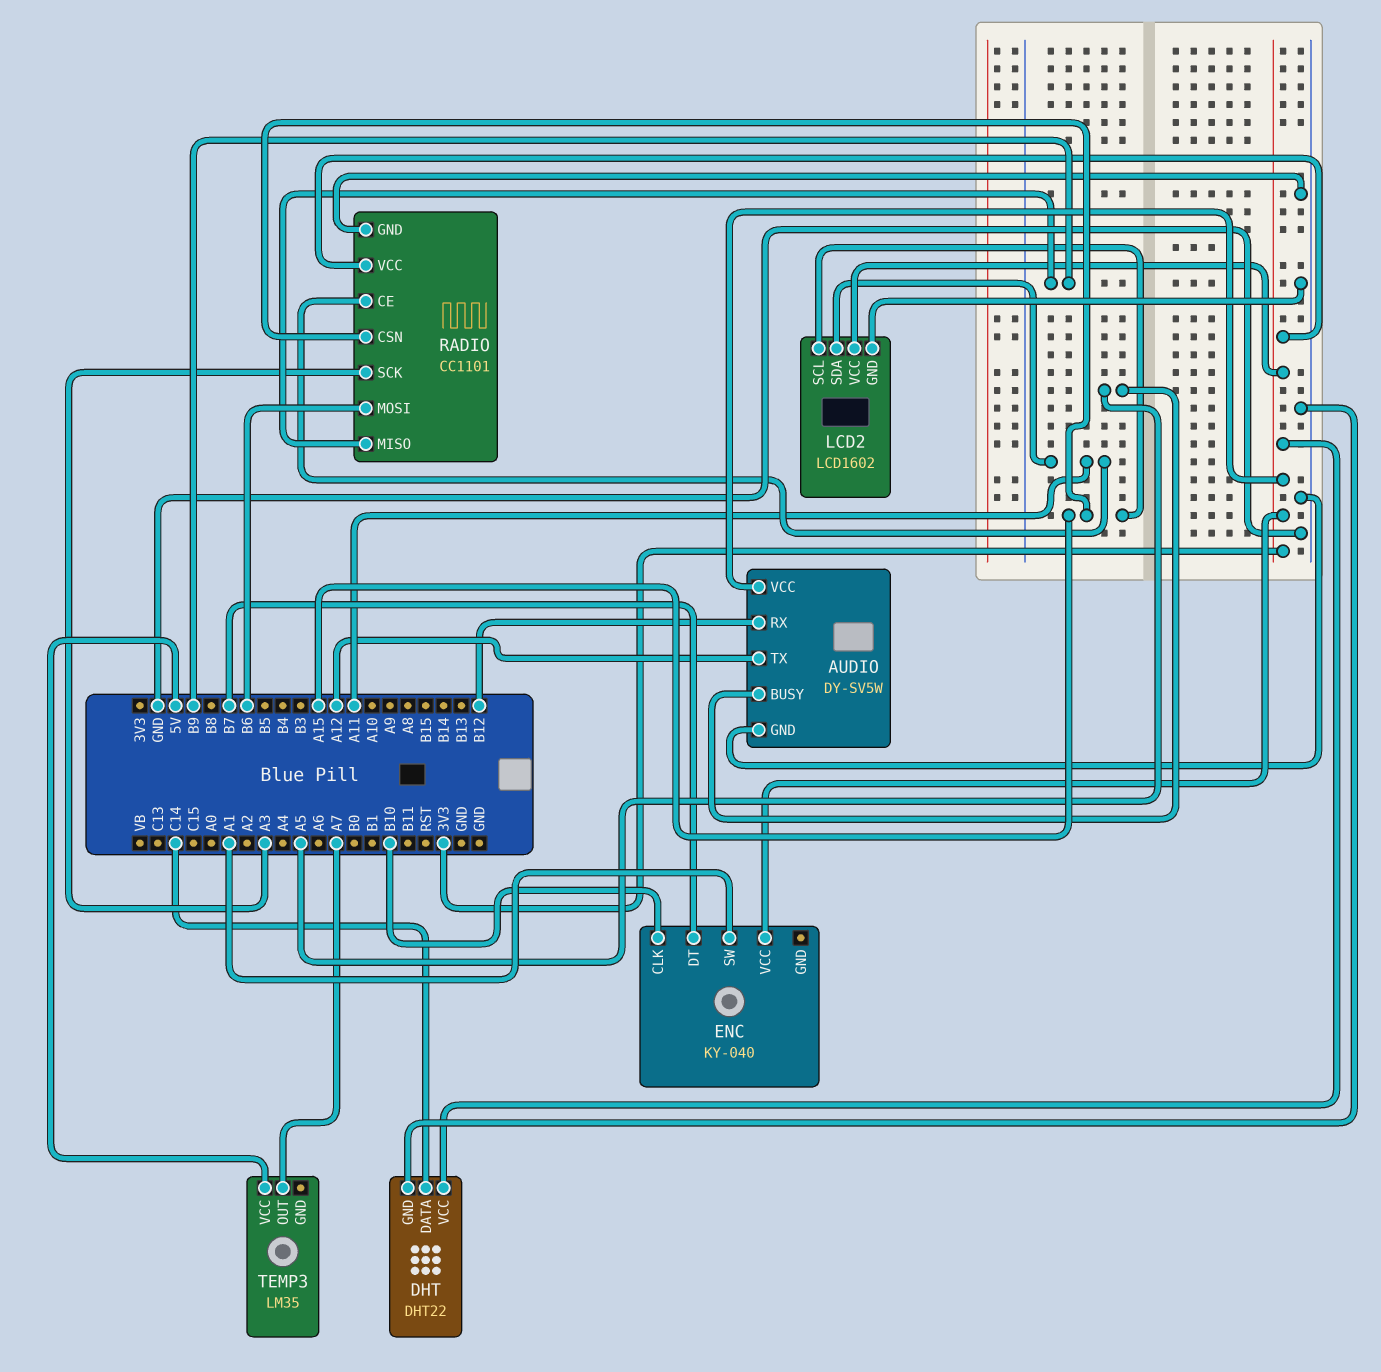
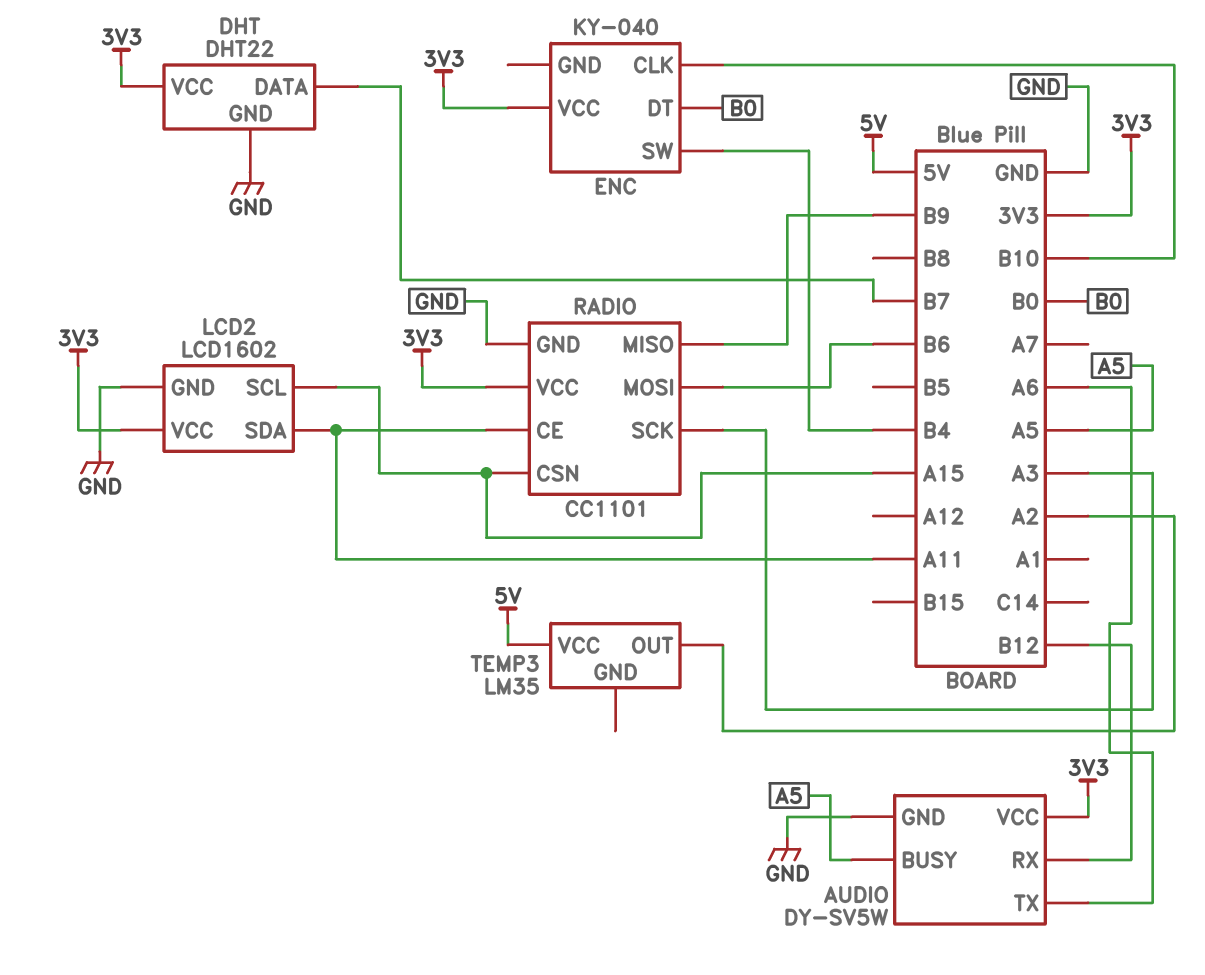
AUDIO pin TX: A12 -> A6
DHT pin DATA: C14 -> B7
ENC pin DT: B7 -> B0
ENC pin SW: A1 -> B4
TEMP3 pin OUT: A7 -> A2

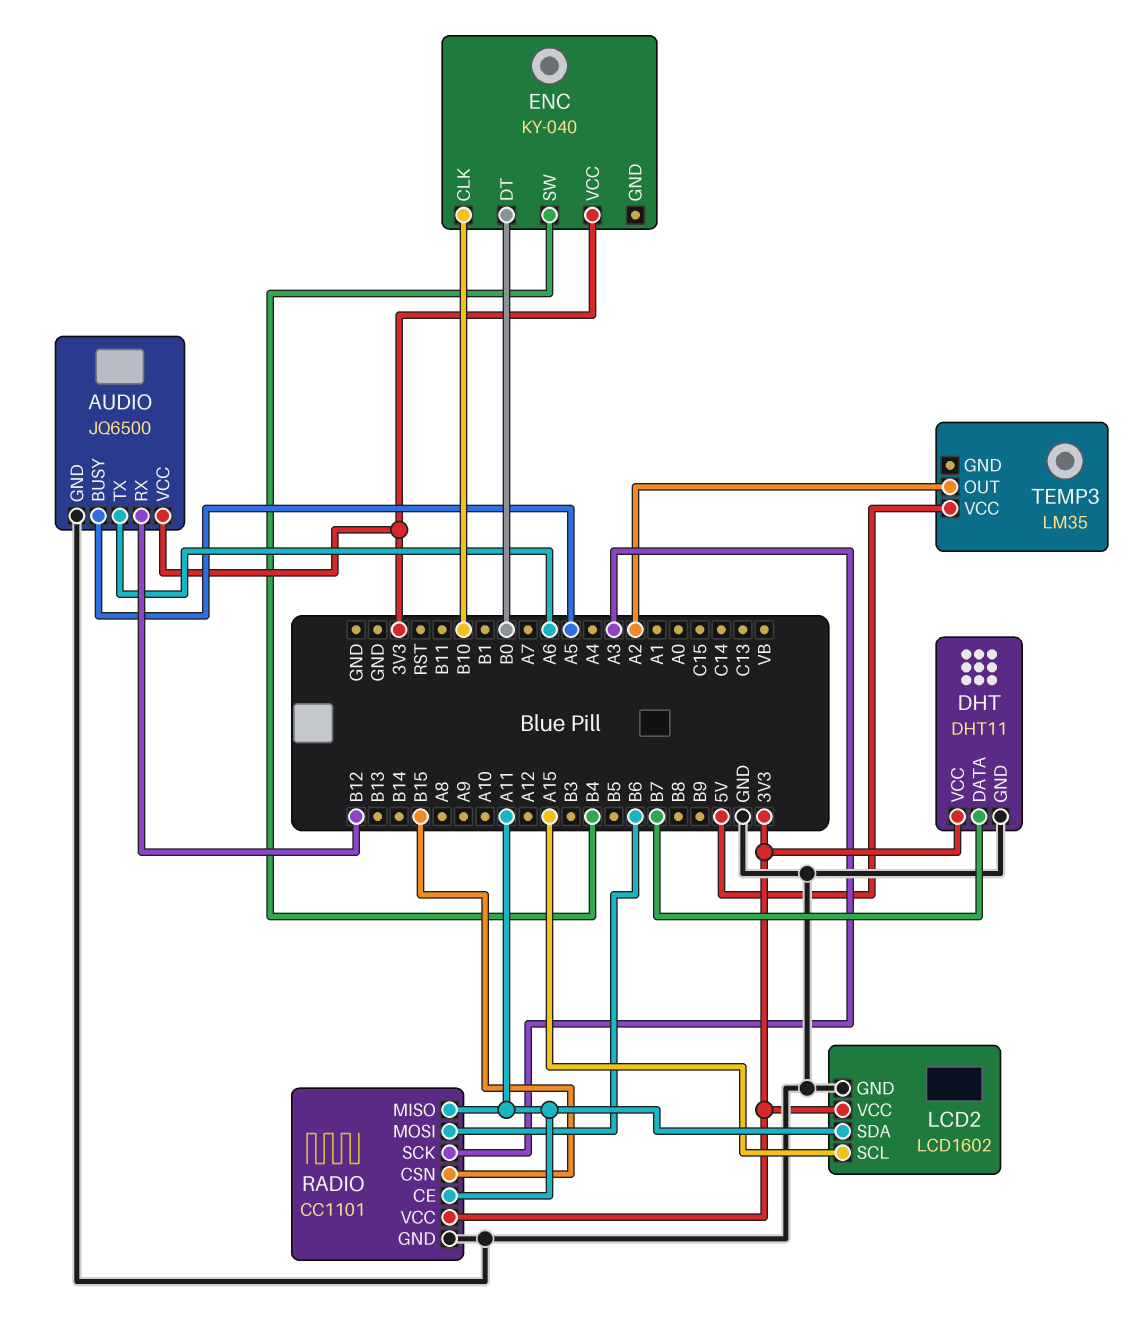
AUDIO: DY-SV5W -> JQ6500
DHT: DHT22 -> DHT11
RADIO pin CSN: A15 -> B15
RADIO pin MISO: B9 -> A11

